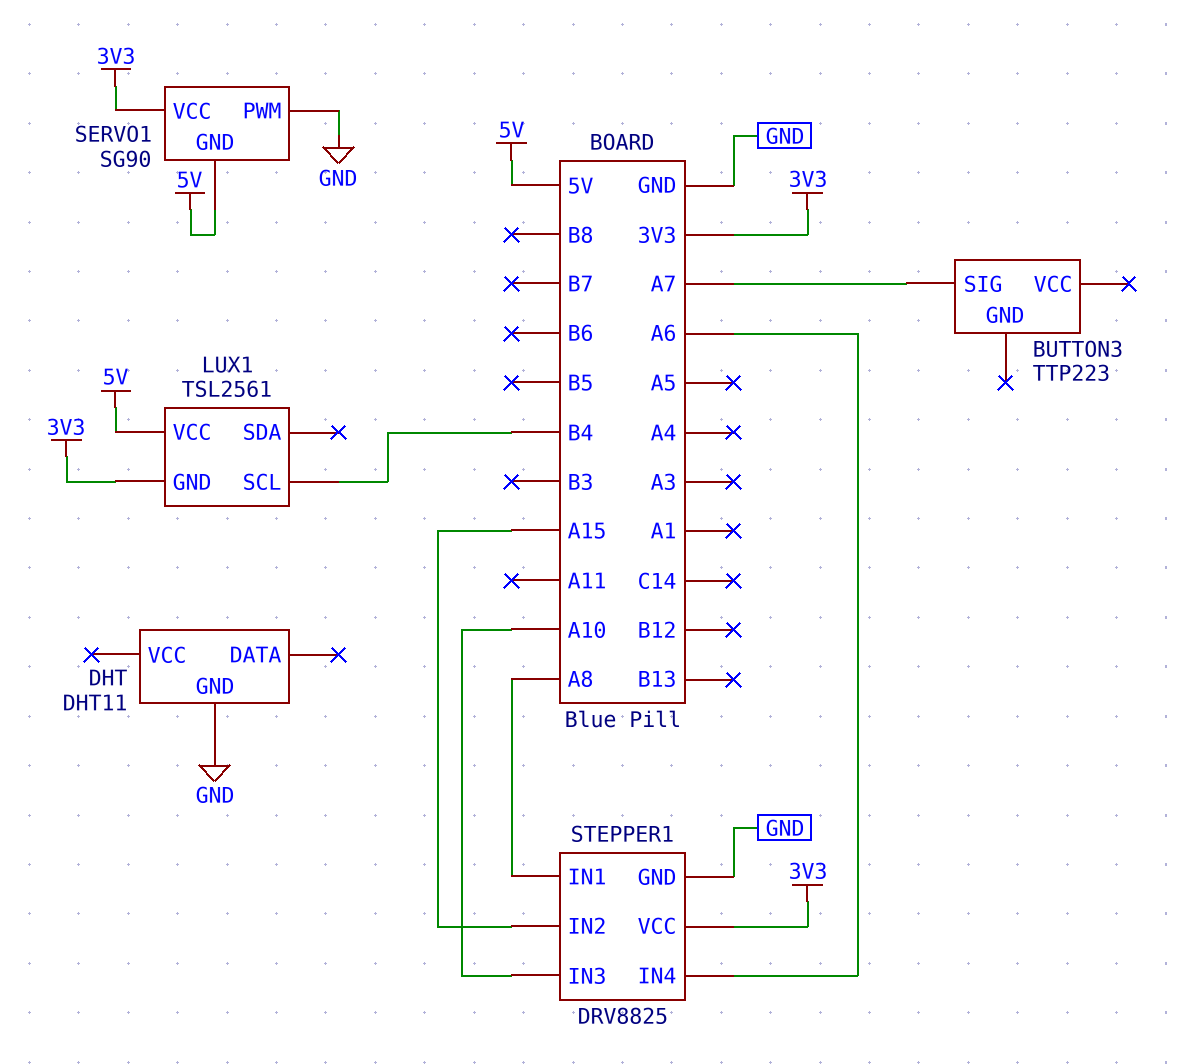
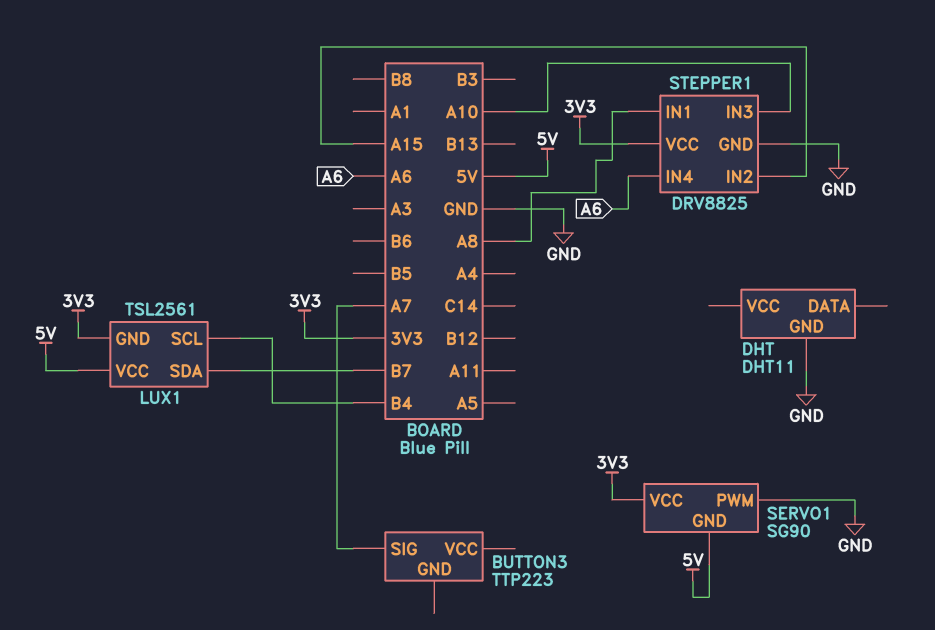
LUX1 pin SDA: none -> B7

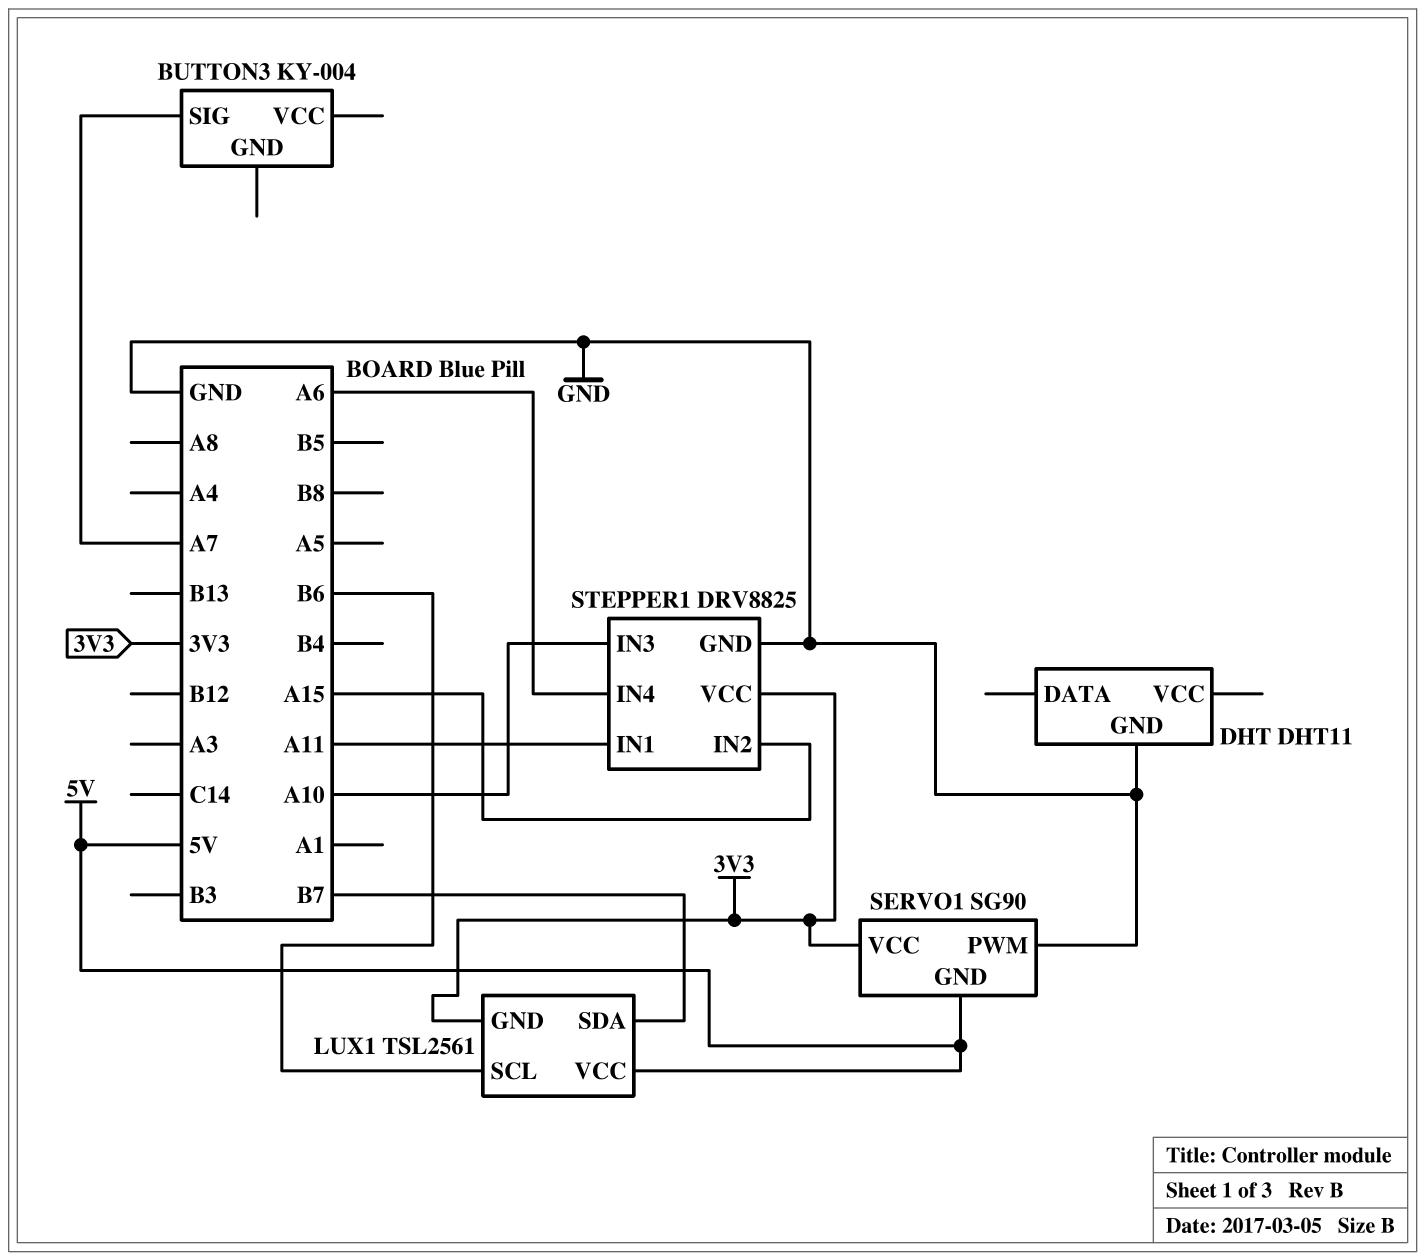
BUTTON3: TTP223 -> KY-004
LUX1 pin SCL: B4 -> B6
STEPPER1 pin IN1: A8 -> A11

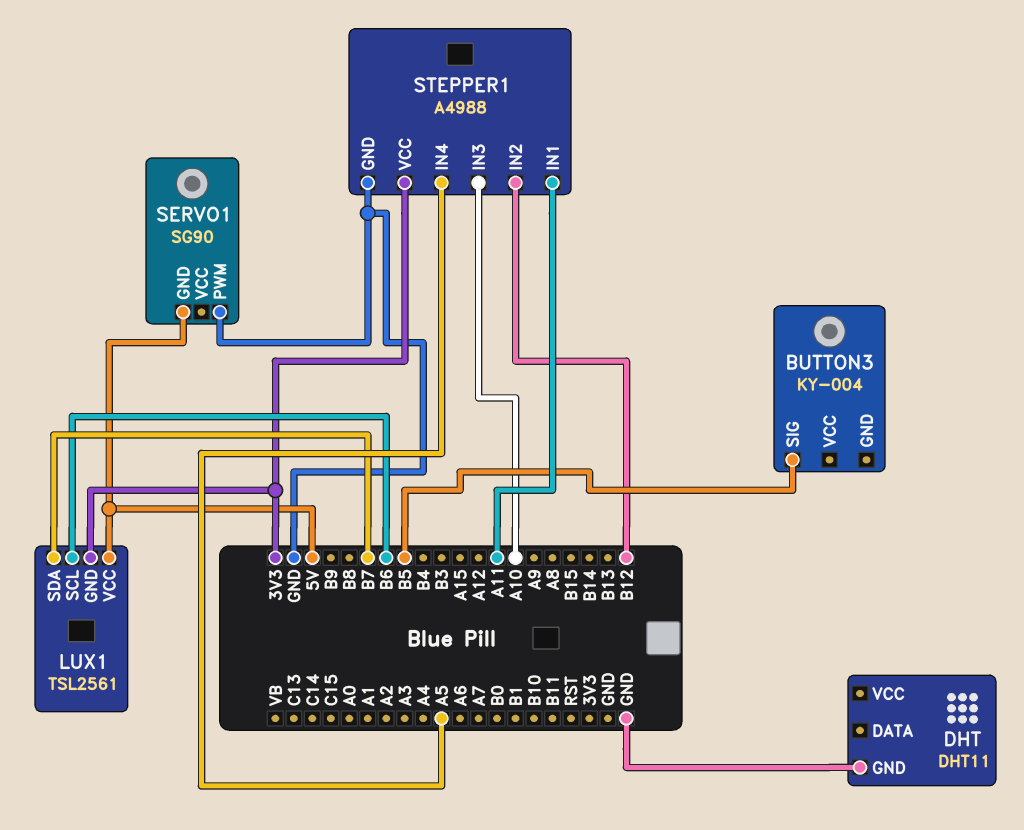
BUTTON3 pin SIG: A7 -> B5
SERVO1 pin VCC: 3V3 -> none
STEPPER1: DRV8825 -> A4988
STEPPER1 pin IN2: A15 -> B12
STEPPER1 pin IN4: A6 -> A5

